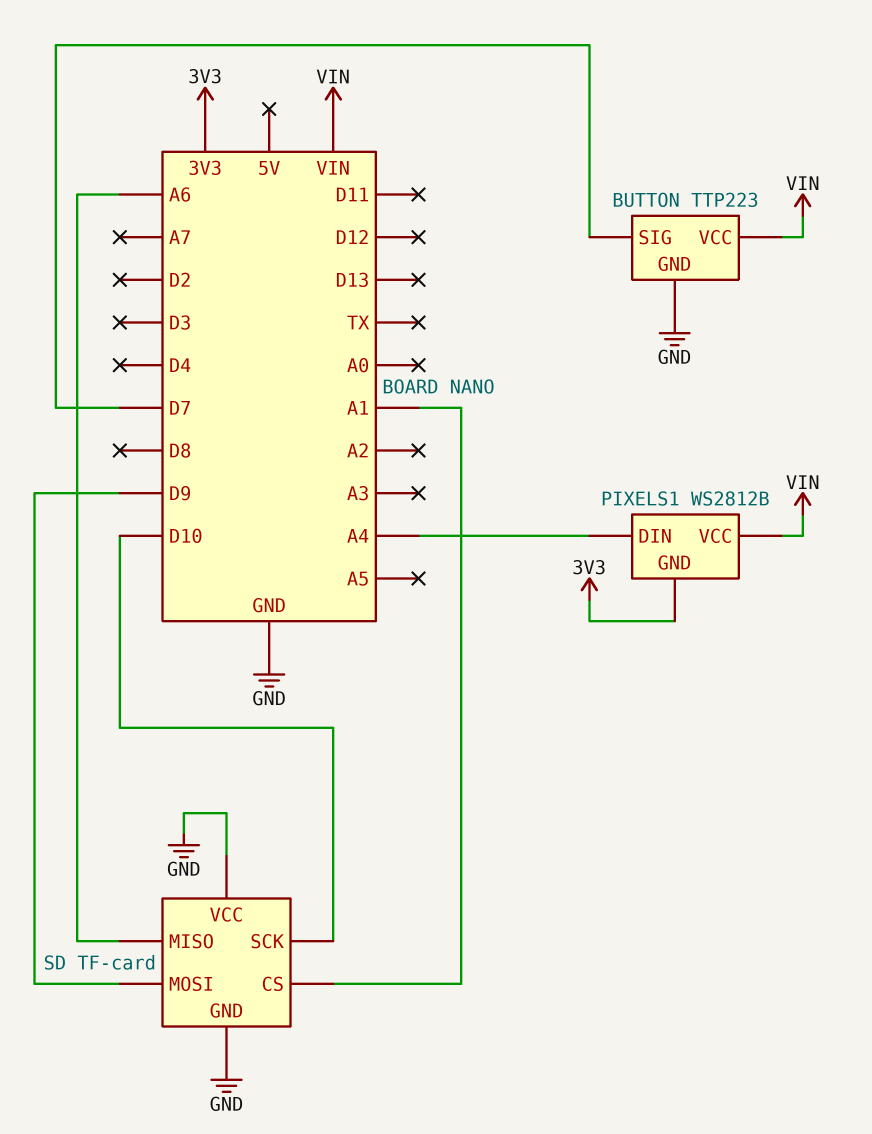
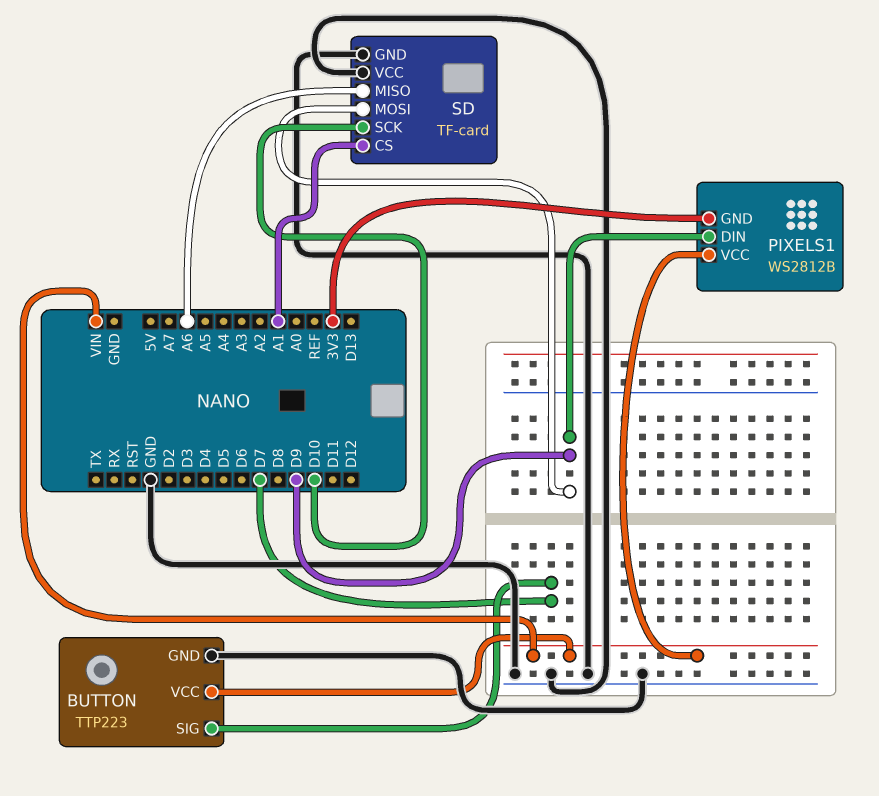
PIXELS1 pin DIN: A4 -> D9

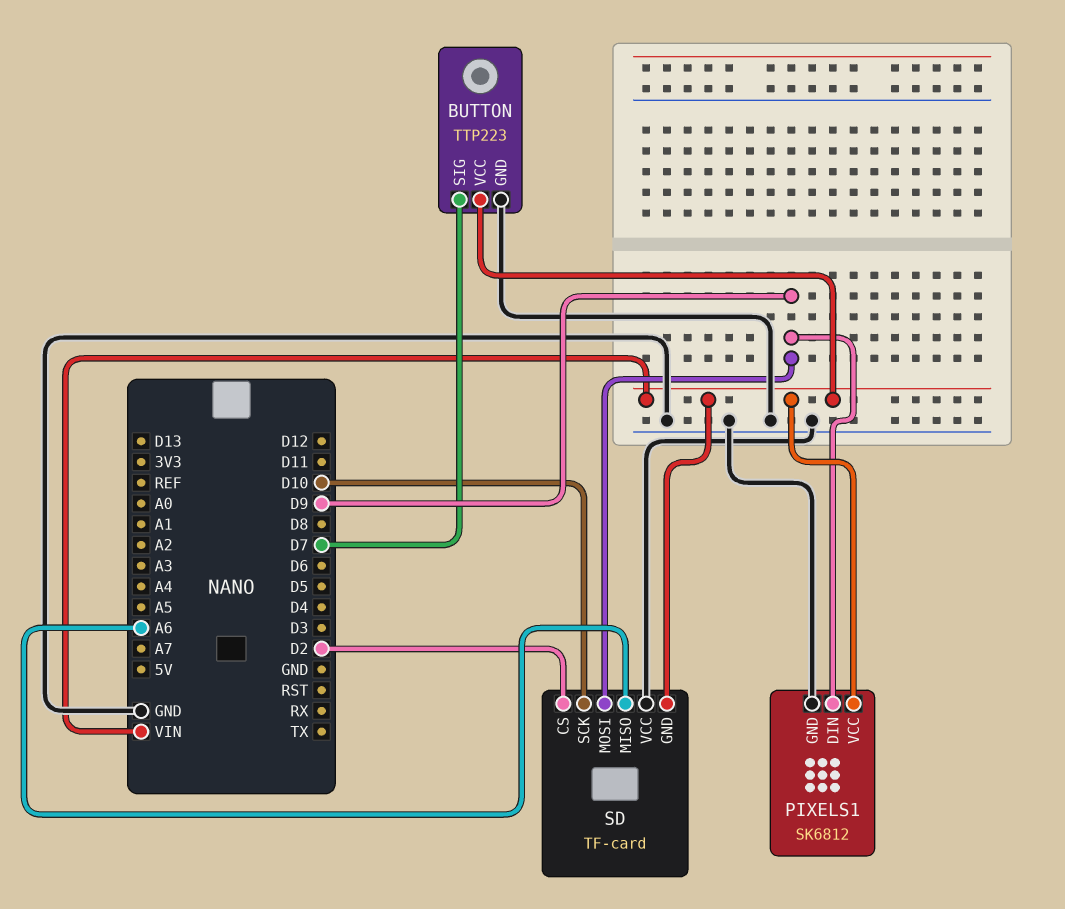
PIXELS1: WS2812B -> SK6812
PIXELS1 pin GND: 3V3 -> GND
SD pin CS: A1 -> D2
SD pin GND: GND -> VIN

